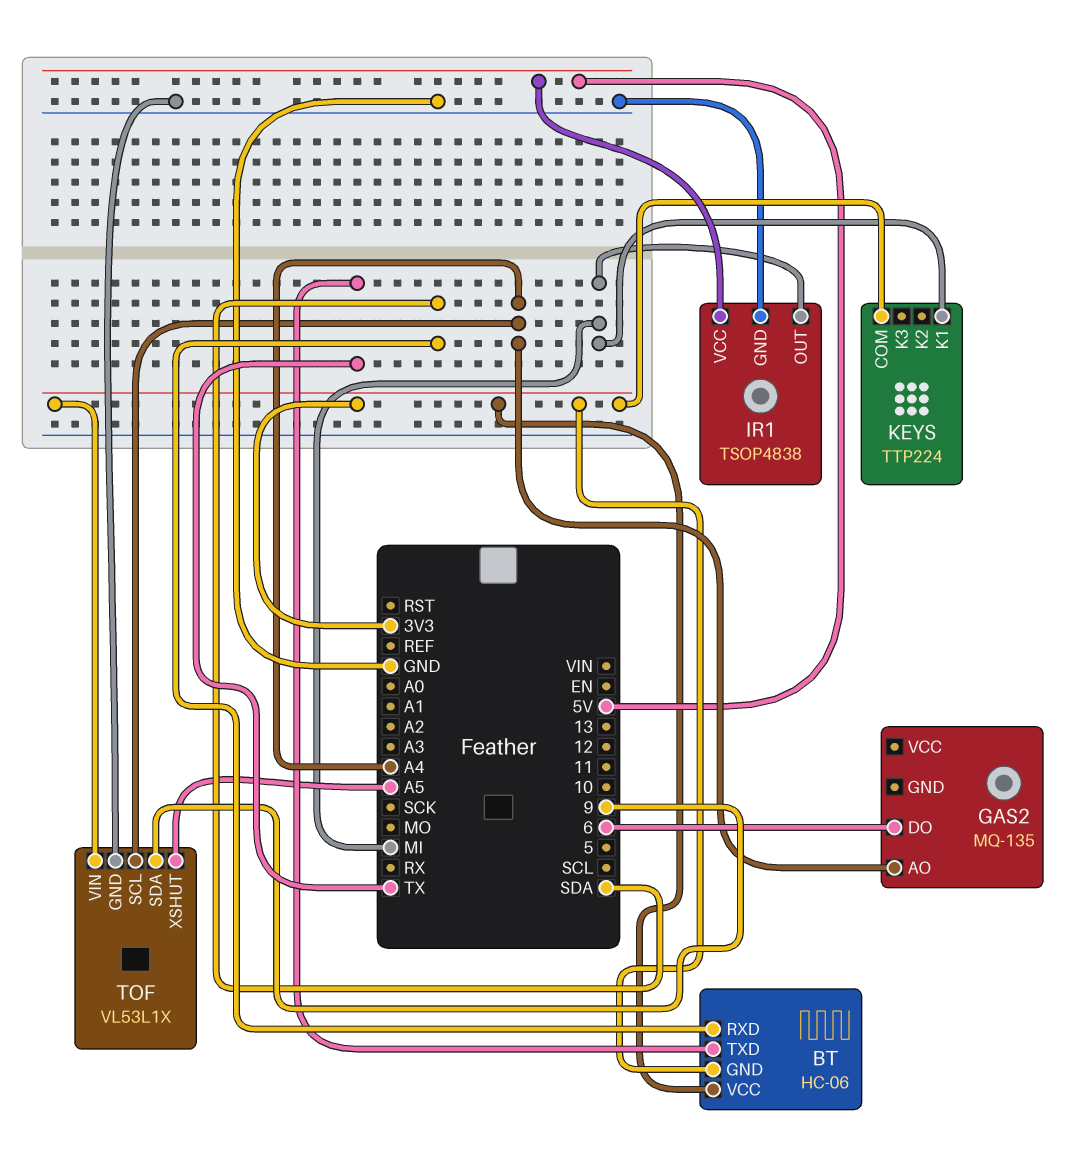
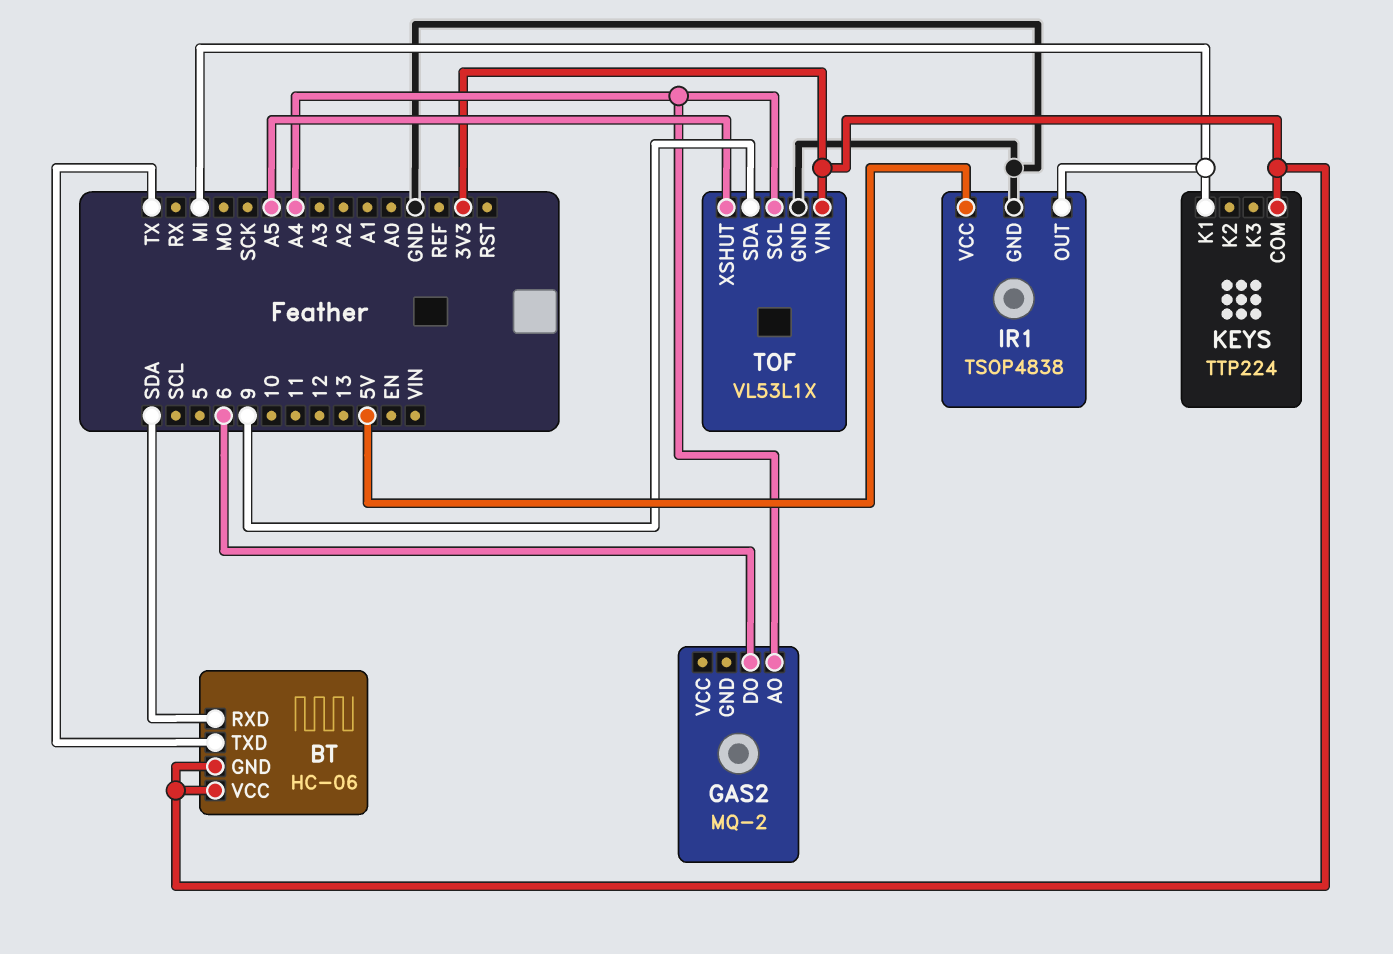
GAS2: MQ-135 -> MQ-2

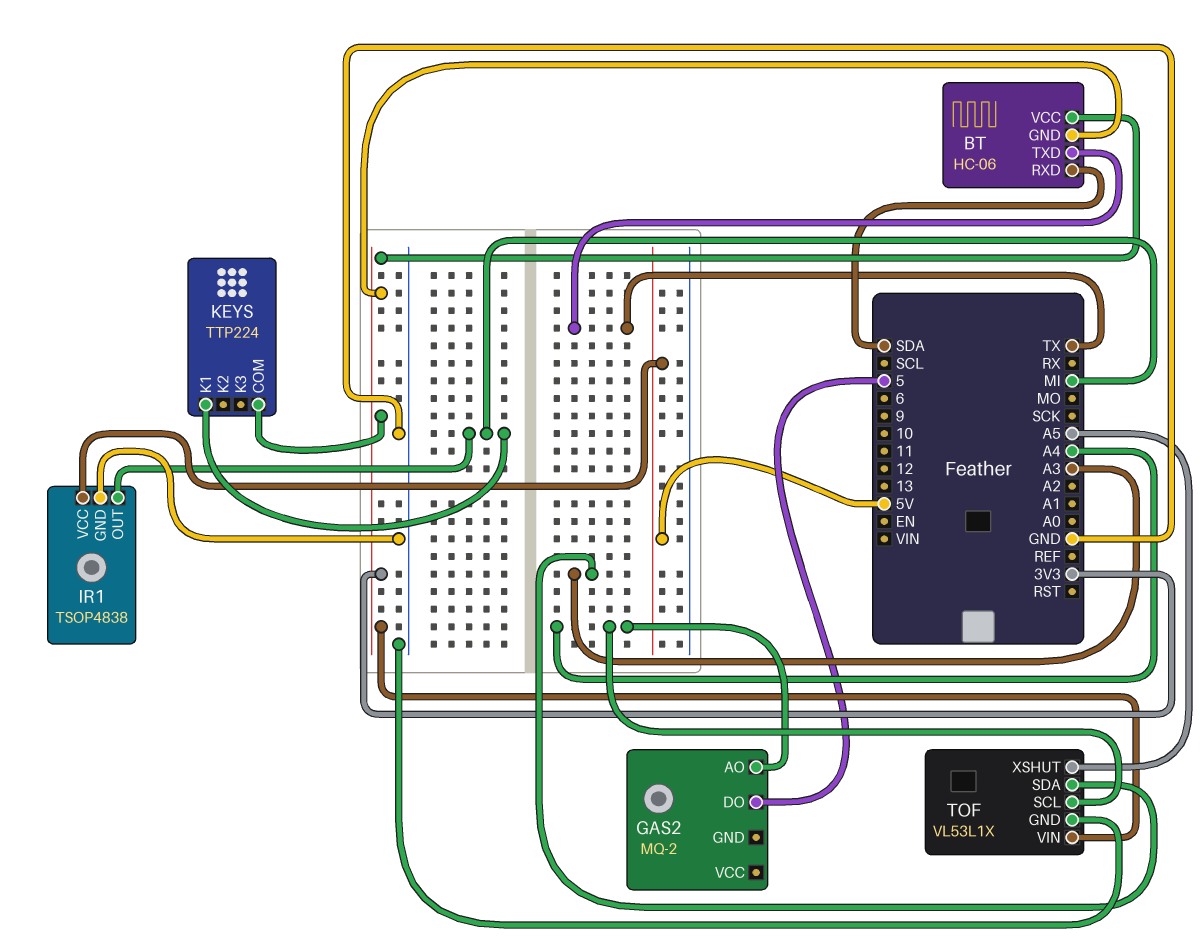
GAS2 pin DO: 6 -> 5
TOF pin SDA: 9 -> A3

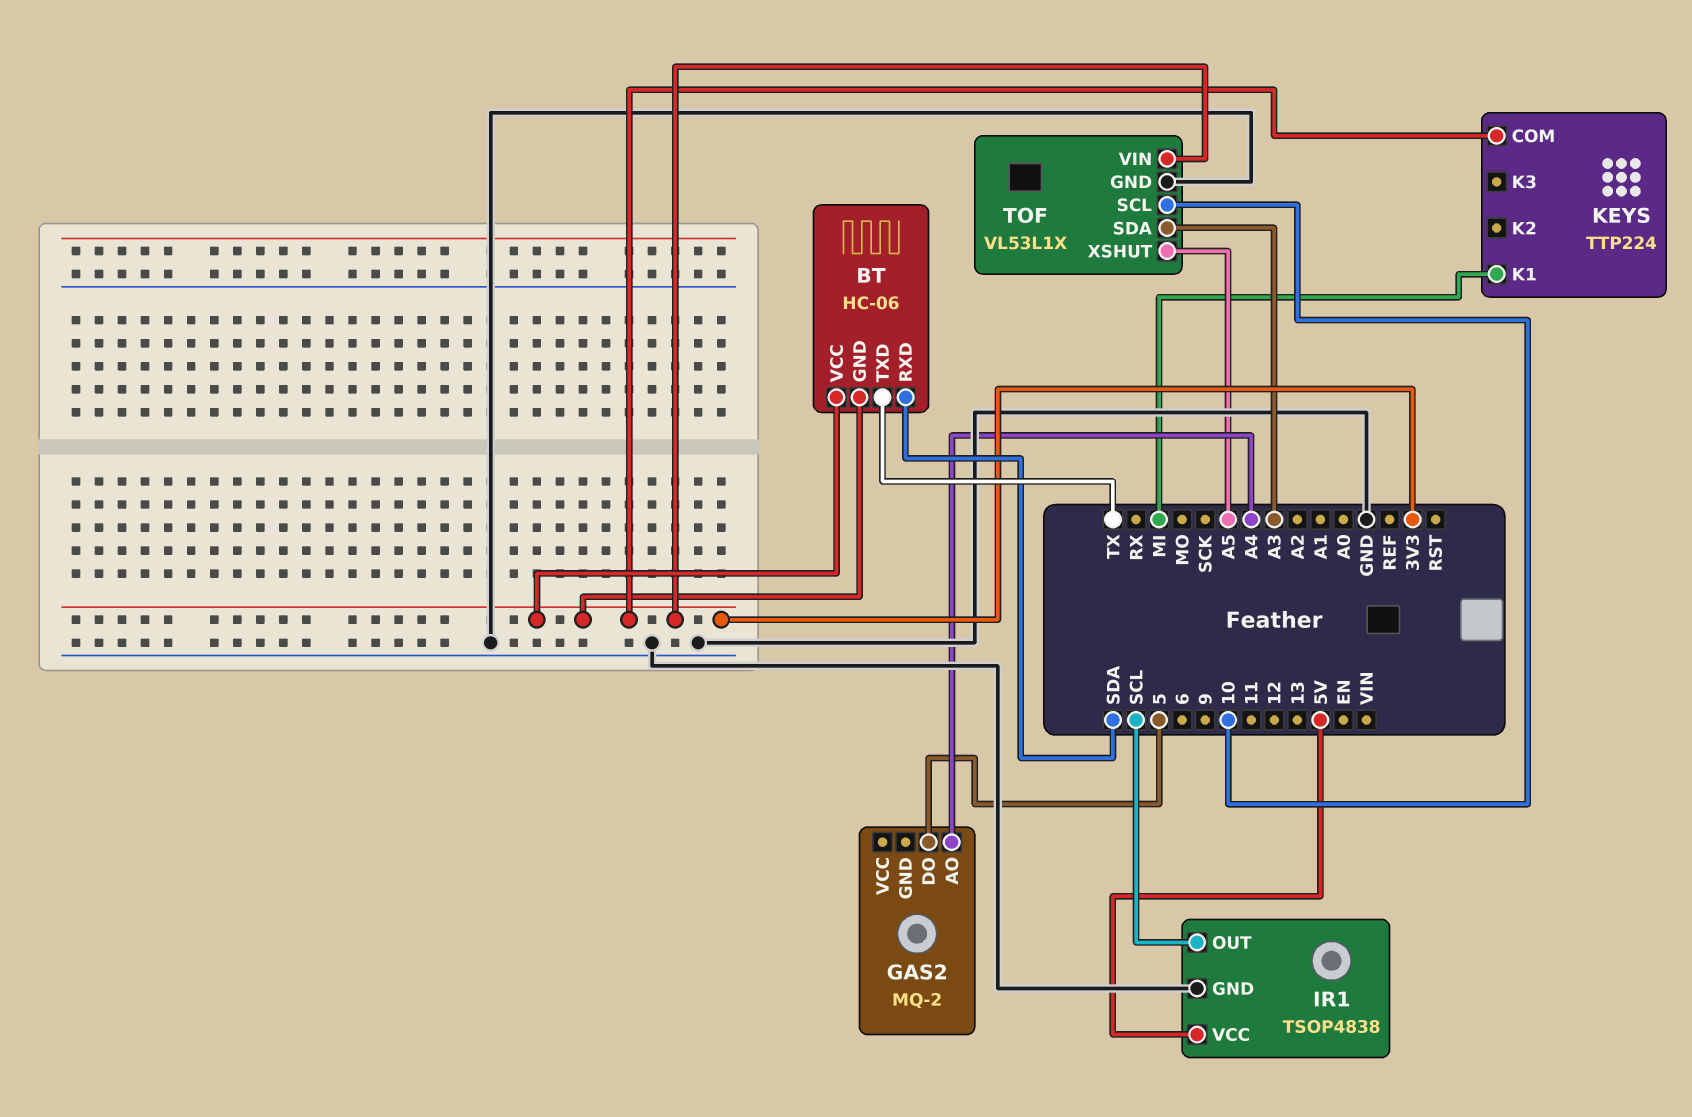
IR1 pin OUT: MI -> SCL
TOF pin SCL: A4 -> 10

